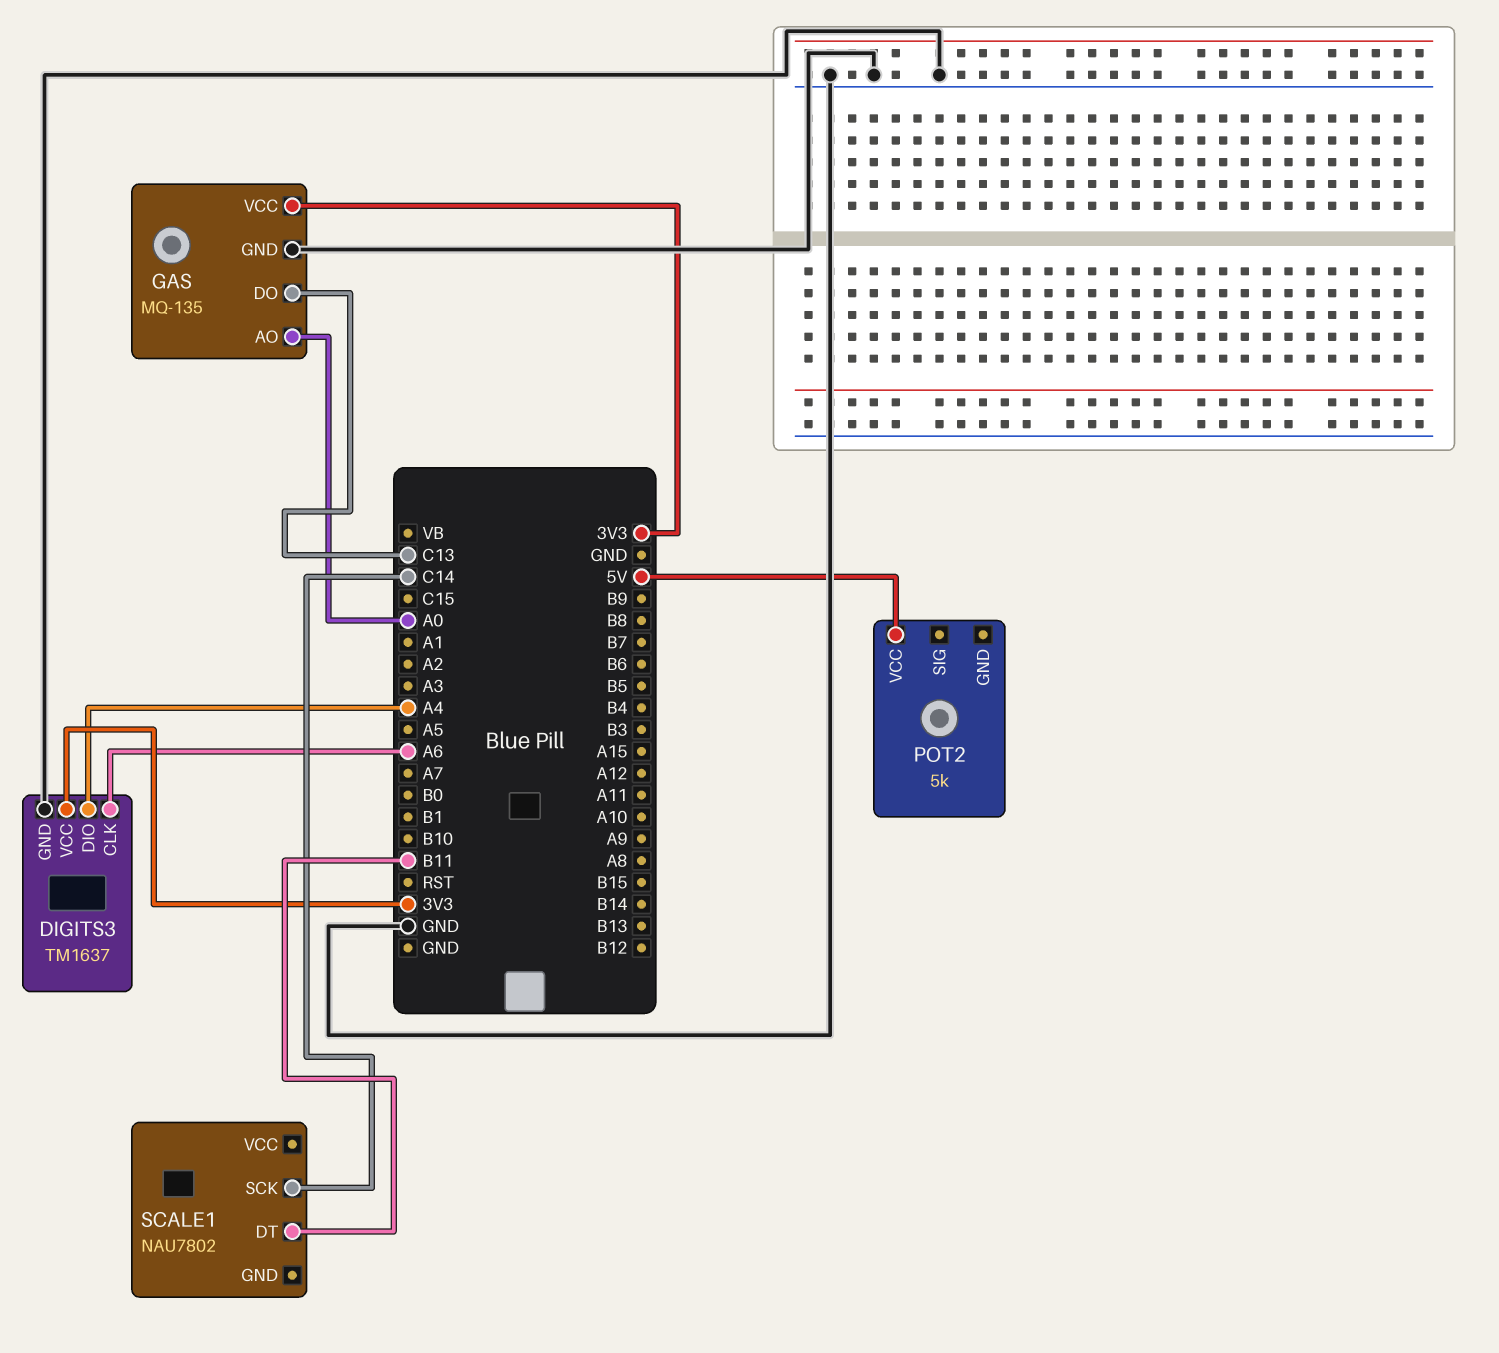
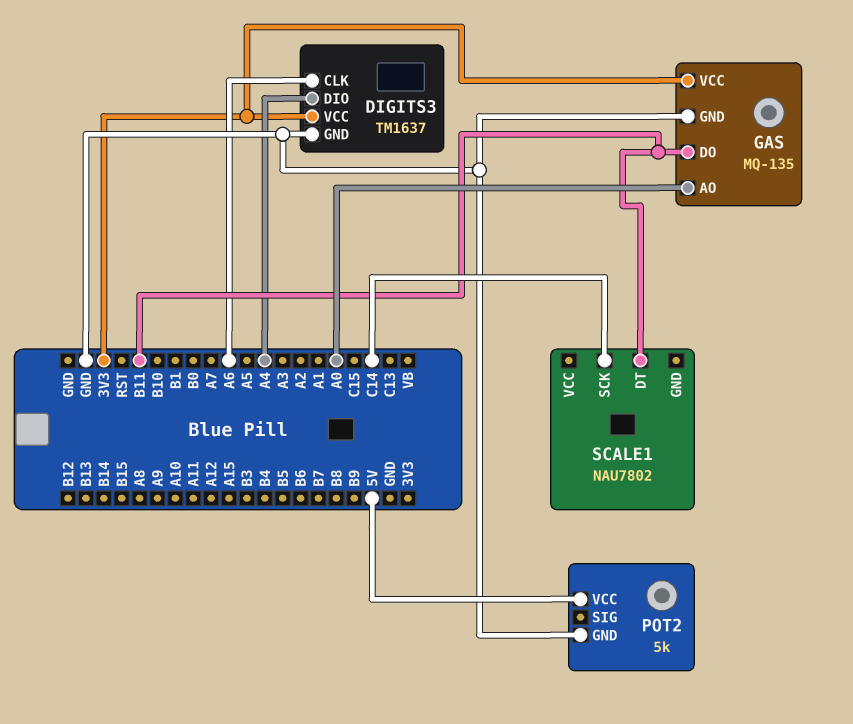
GAS pin DO: C13 -> B11
POT2 pin GND: none -> GND

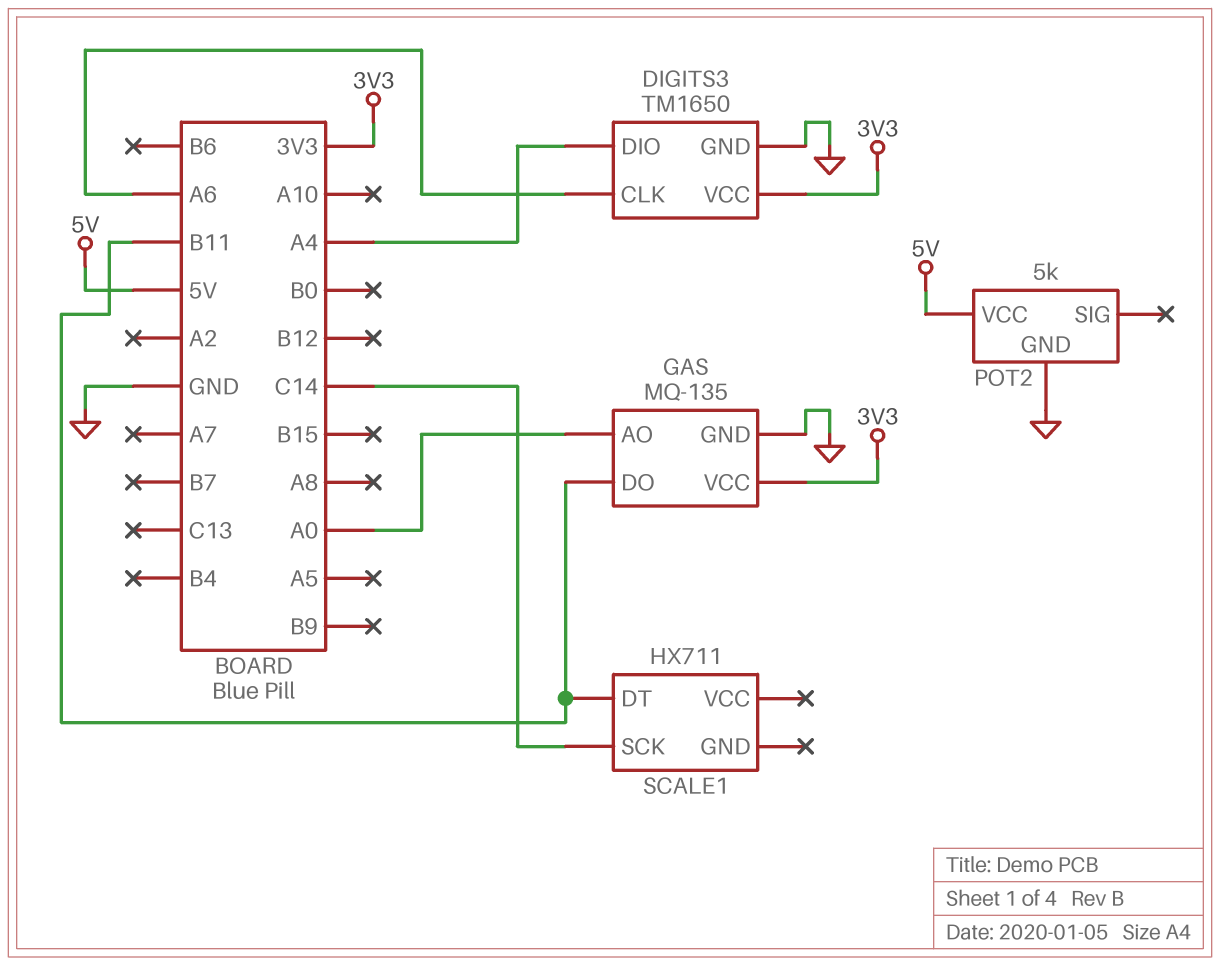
DIGITS3: TM1637 -> TM1650
SCALE1: NAU7802 -> HX711

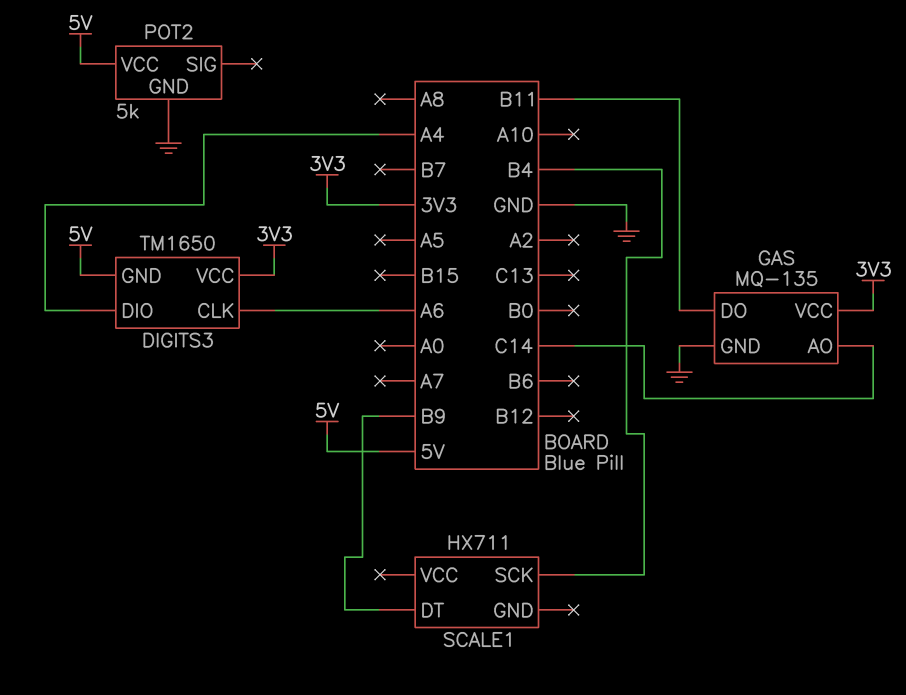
DIGITS3 pin GND: GND -> 5V
GAS pin AO: A0 -> C14
SCALE1 pin DT: B11 -> B9
SCALE1 pin SCK: C14 -> B4

